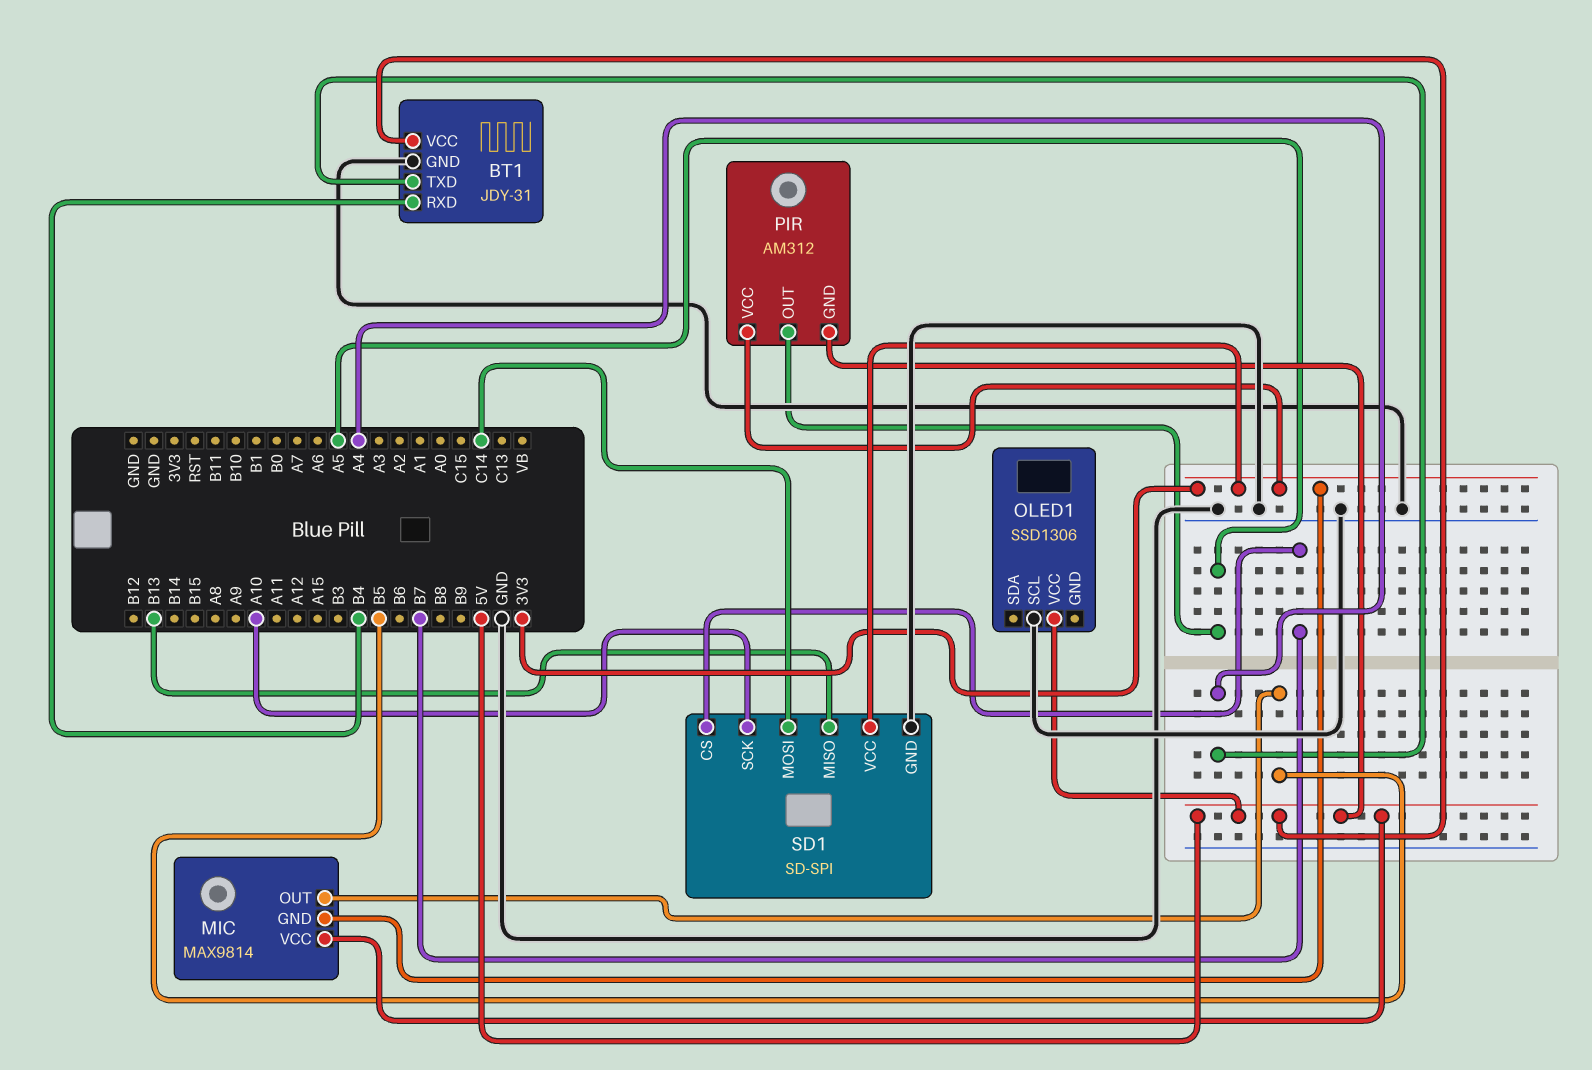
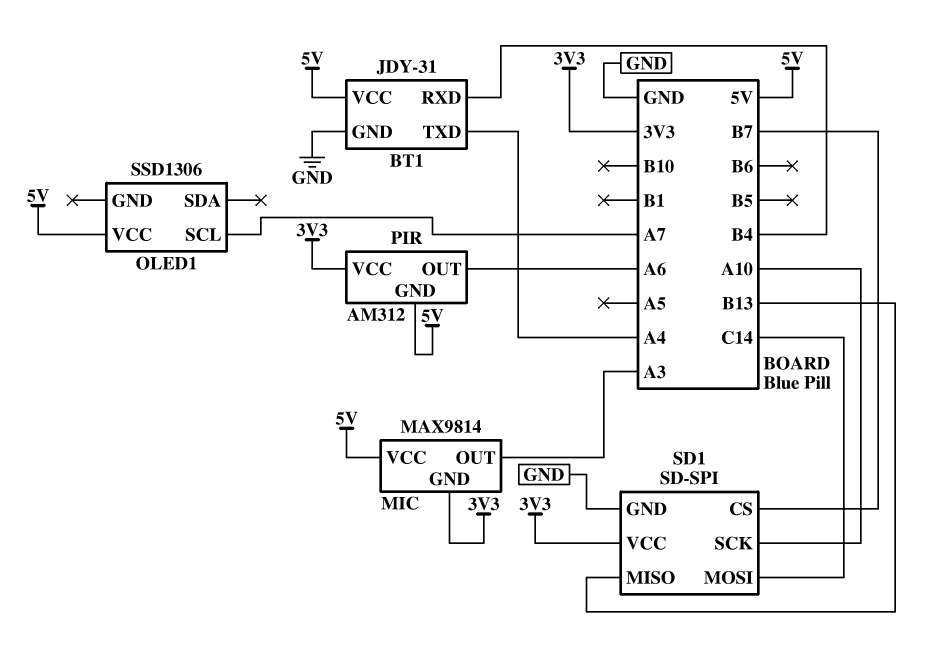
MIC pin OUT: B5 -> A3
OLED1 pin SCL: GND -> A7
PIR pin OUT: A5 -> A6

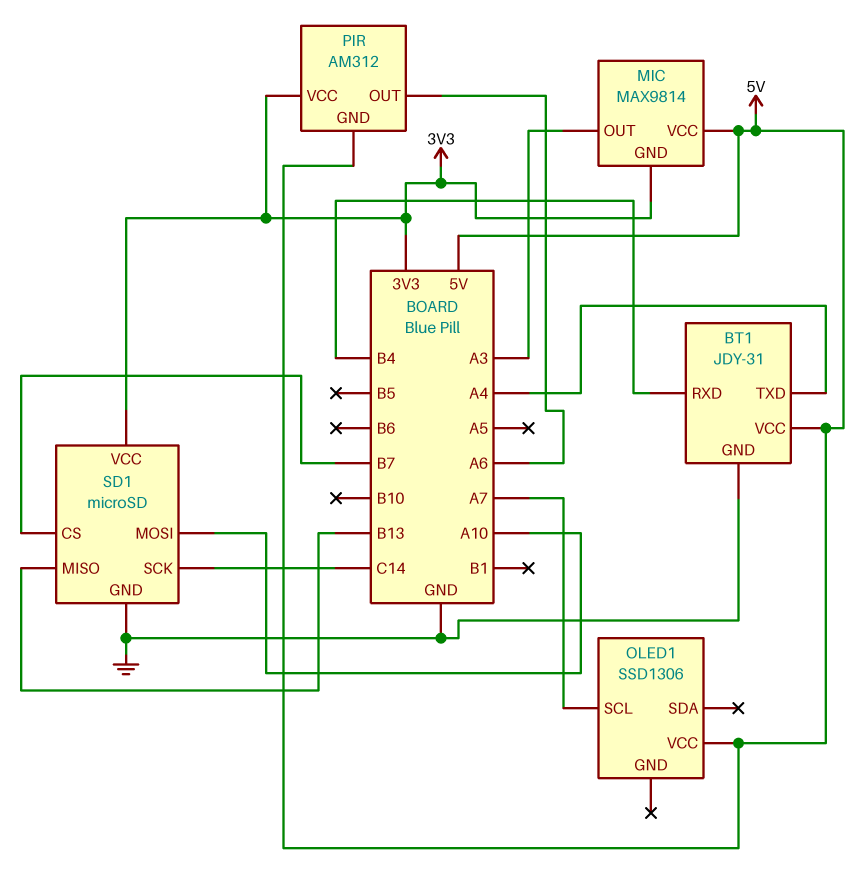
SD1: SD-SPI -> microSD
SD1 pin MOSI: C14 -> A10
SD1 pin SCK: A10 -> C14

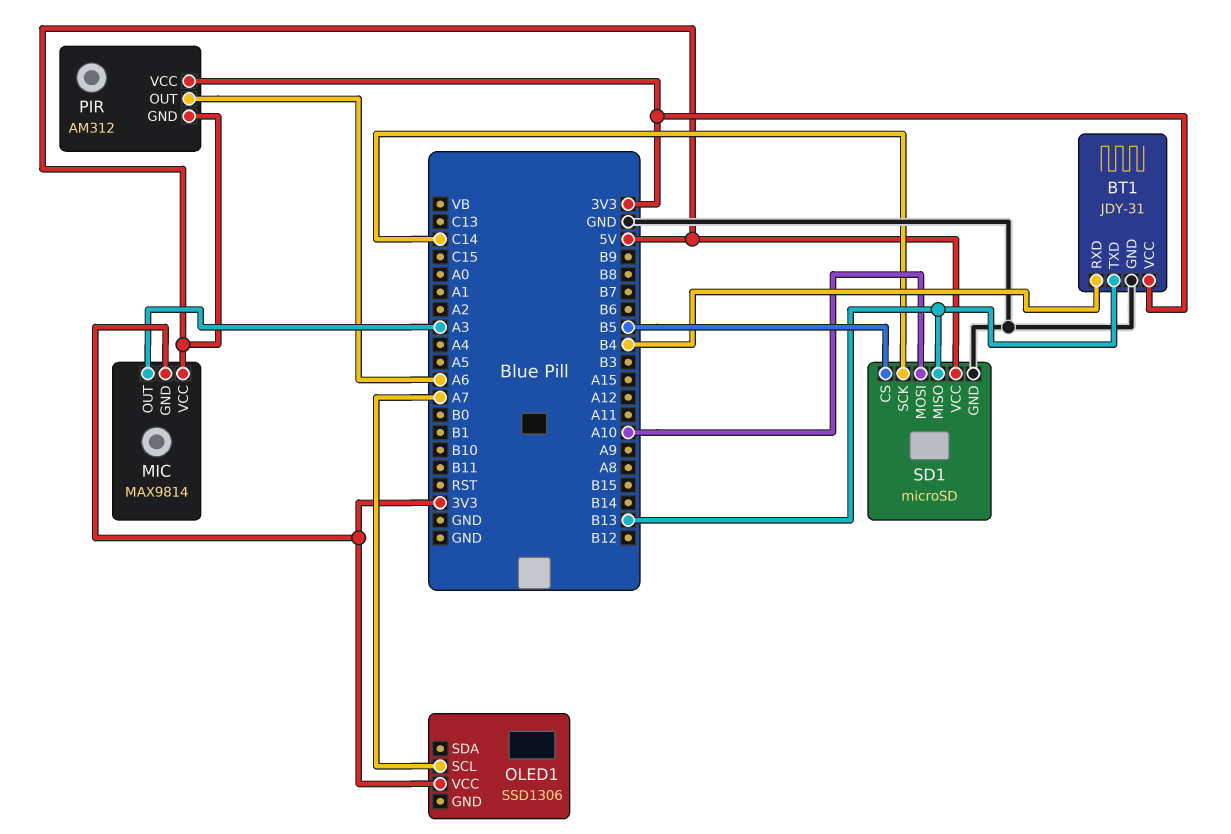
BT1 pin TXD: A4 -> B13
BT1 pin VCC: 5V -> 3V3
OLED1 pin VCC: 5V -> 3V3
SD1 pin CS: B7 -> B5
SD1 pin VCC: 3V3 -> 5V

